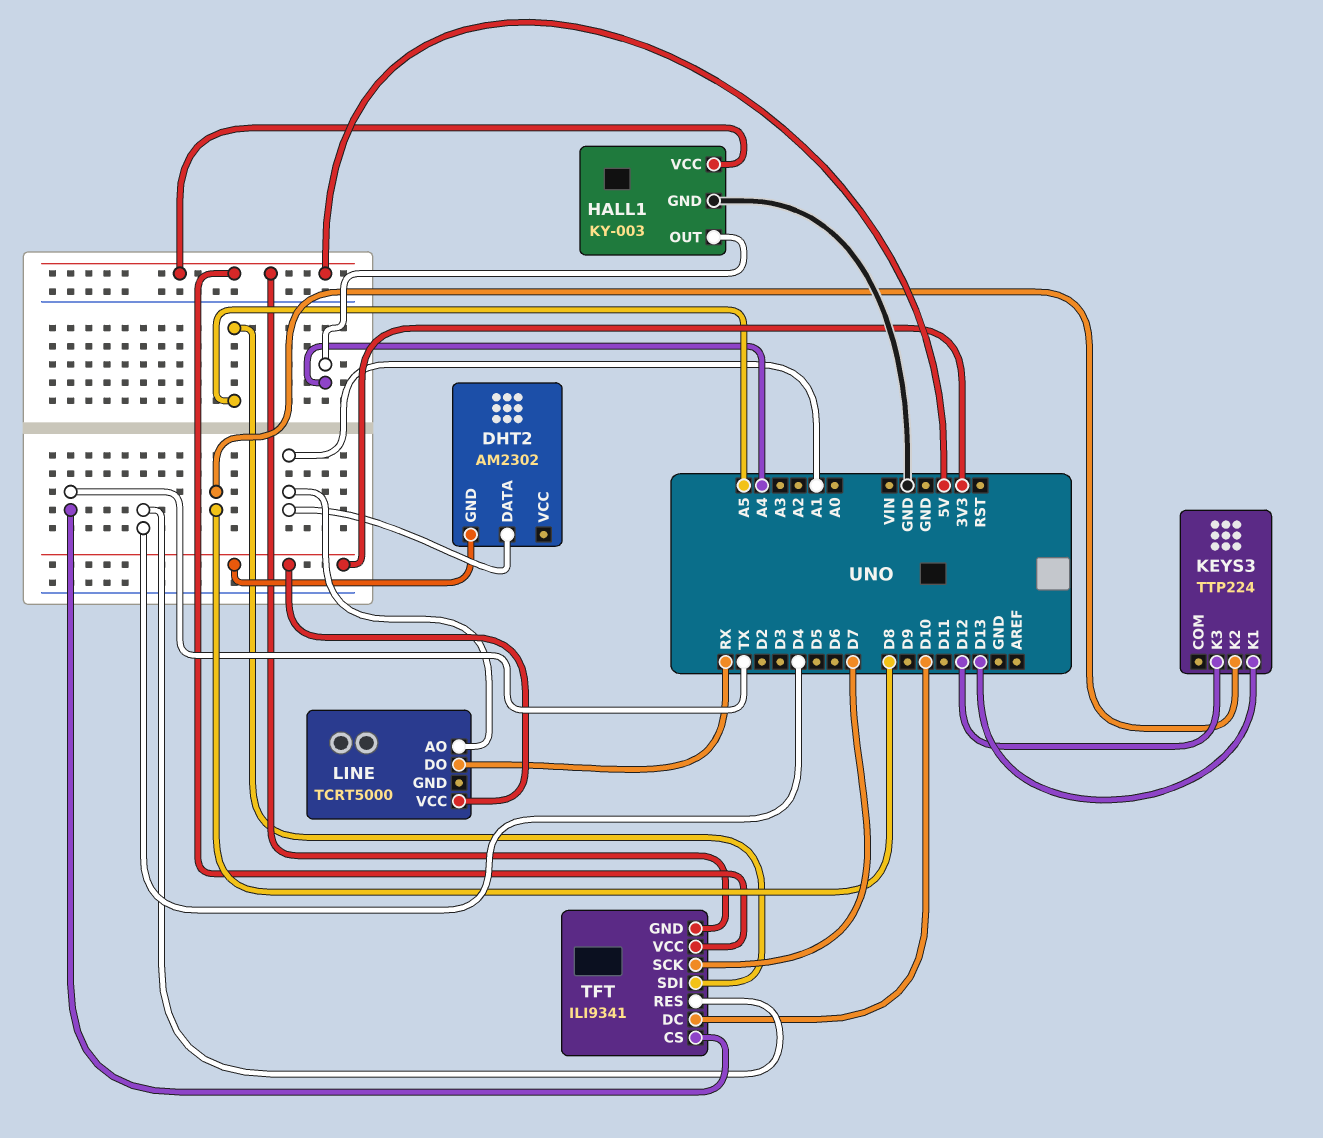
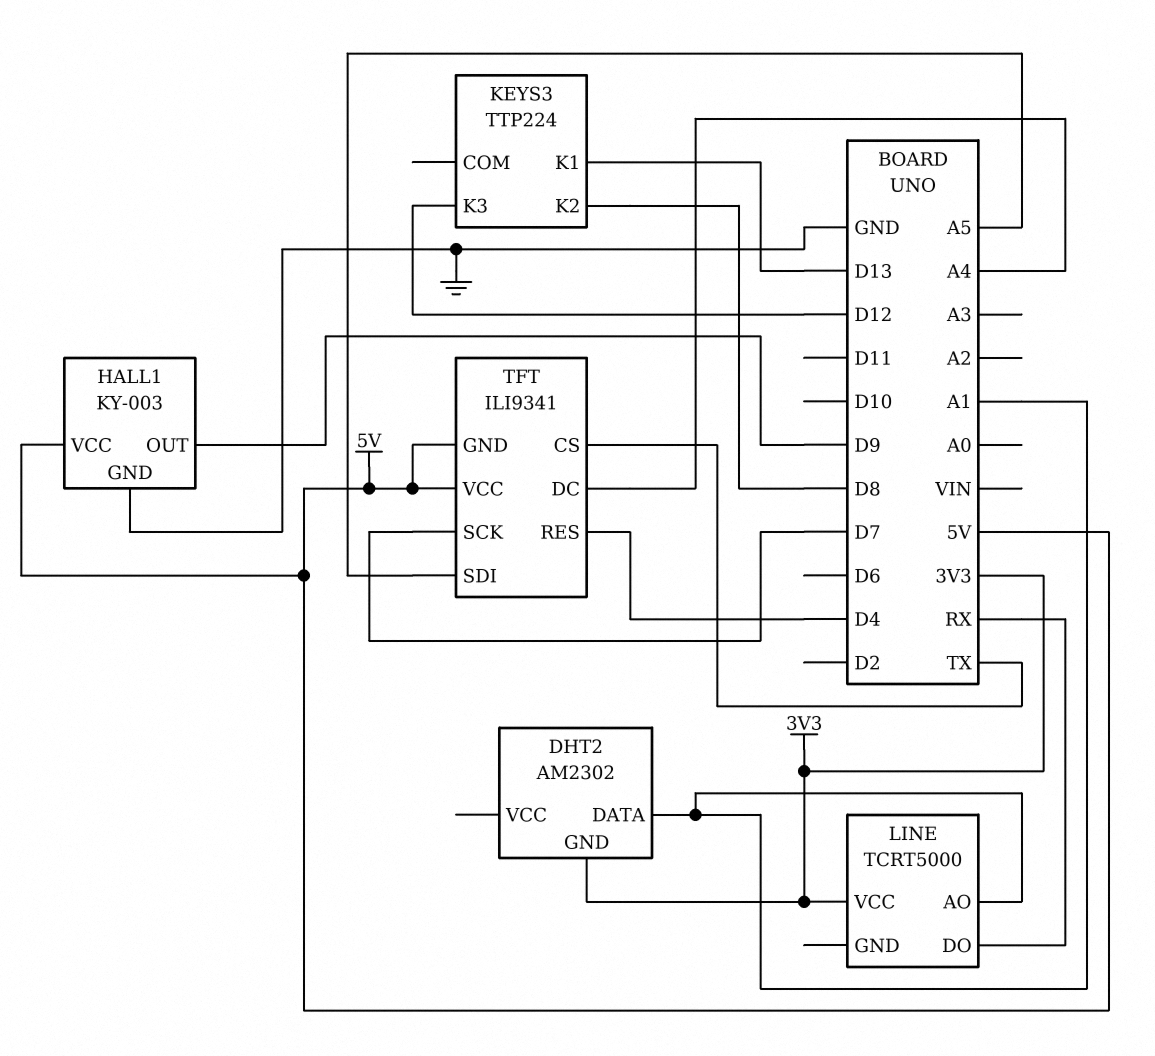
HALL1 pin OUT: A4 -> D9
TFT pin DC: D10 -> A4

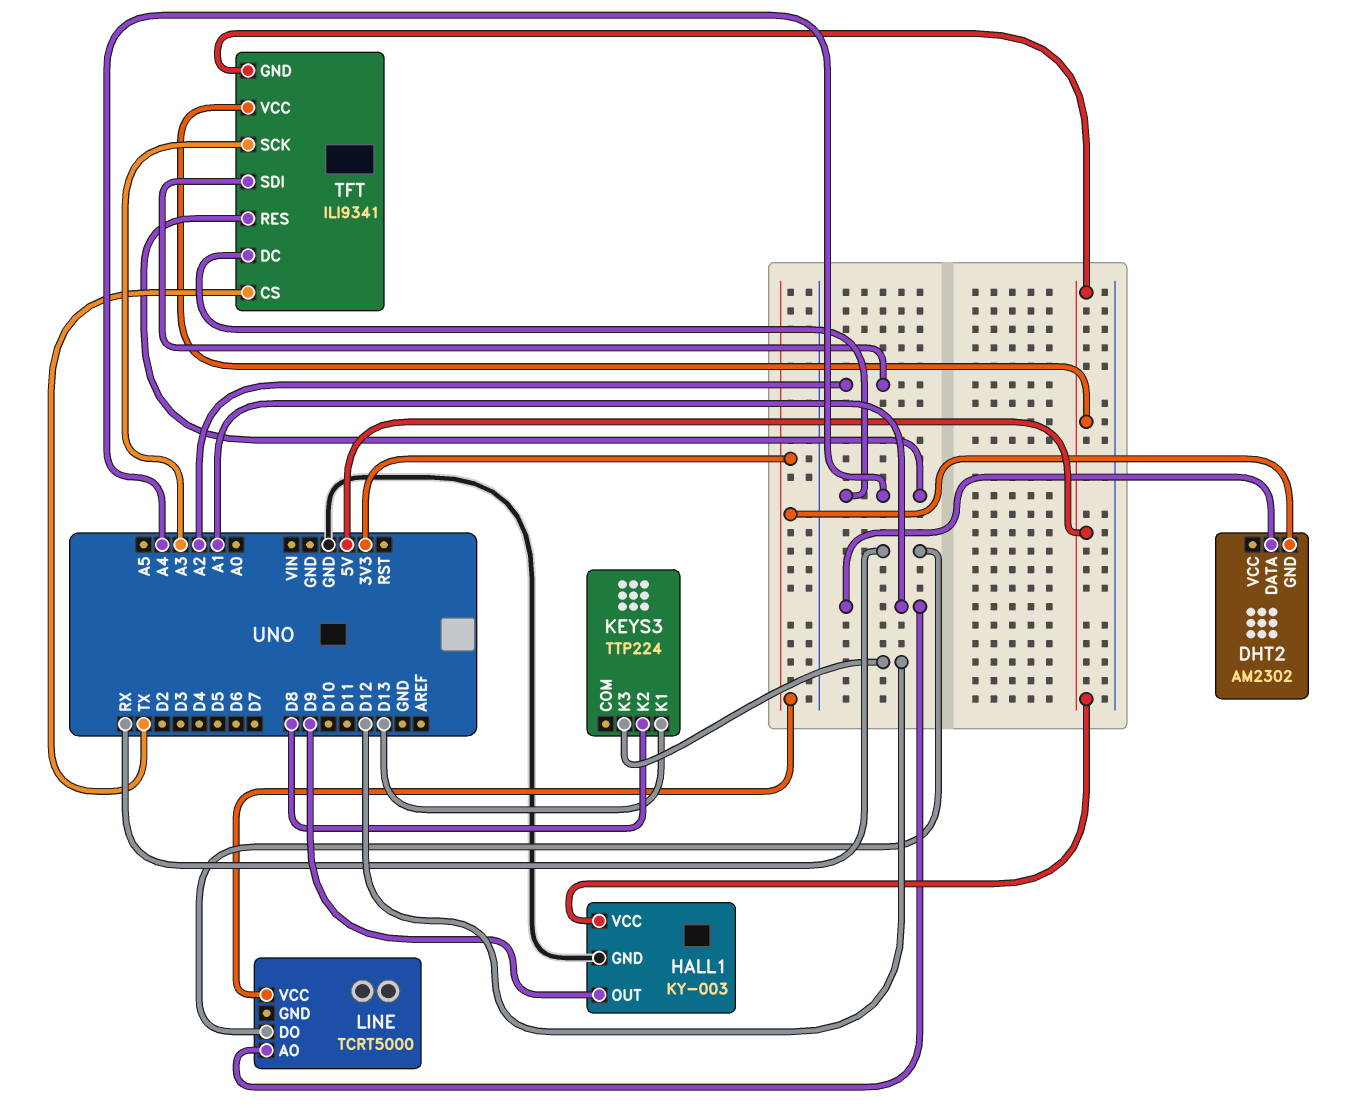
TFT pin RES: D4 -> A4
TFT pin SCK: D7 -> A3
TFT pin SDI: A5 -> A2

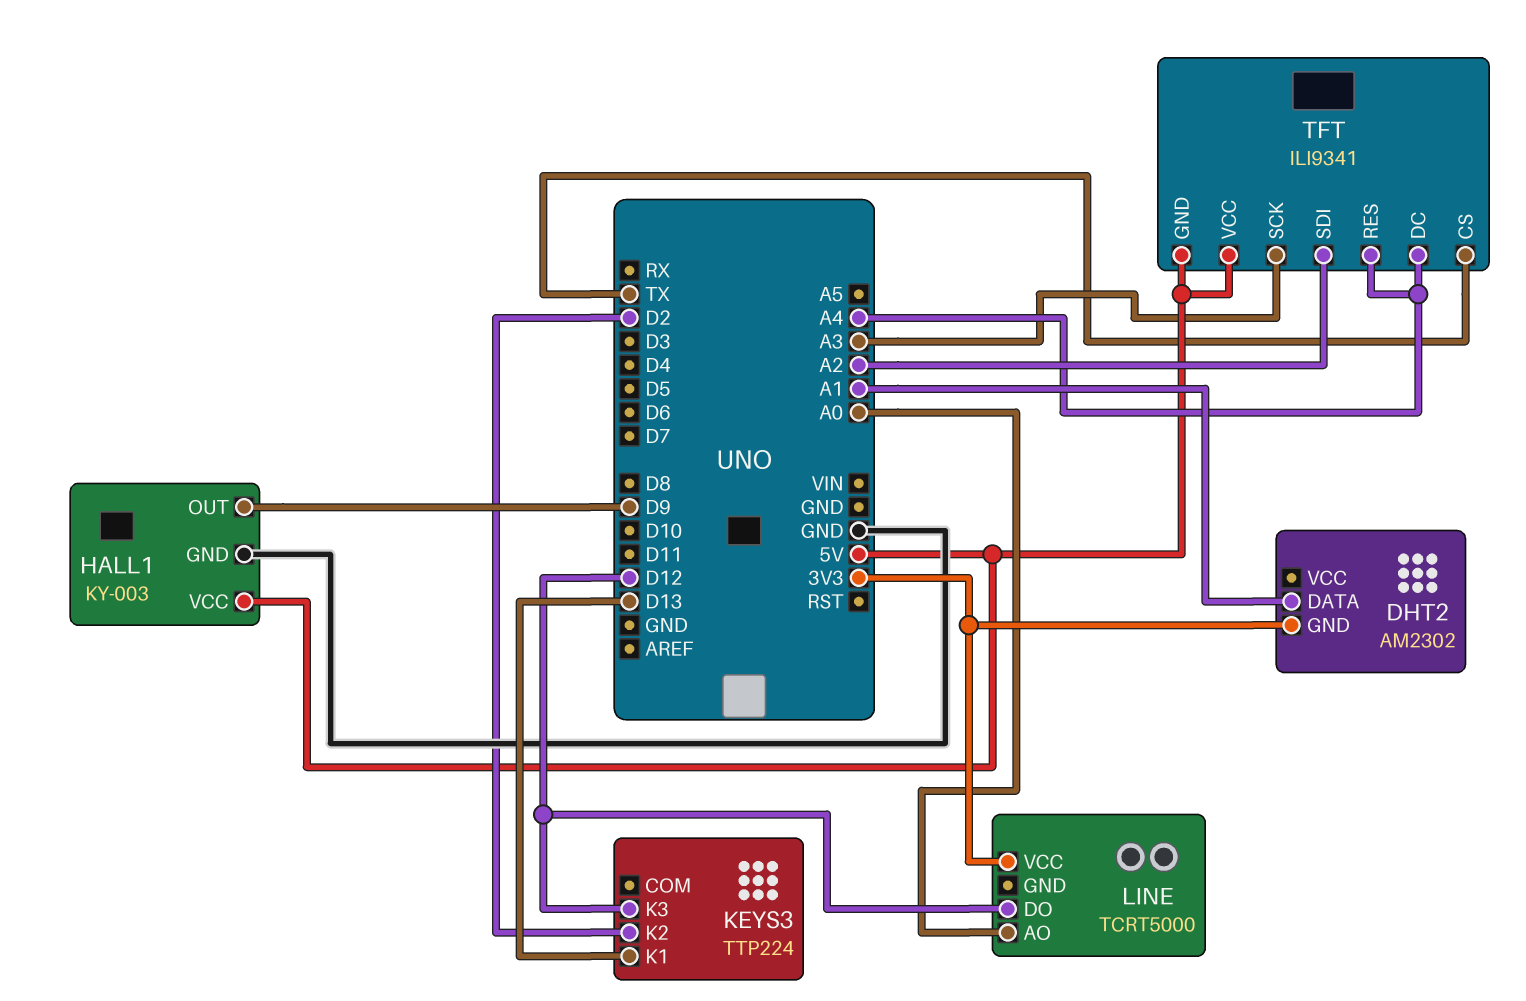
KEYS3 pin K2: D8 -> D2
LINE pin AO: A1 -> A0
LINE pin DO: RX -> D12

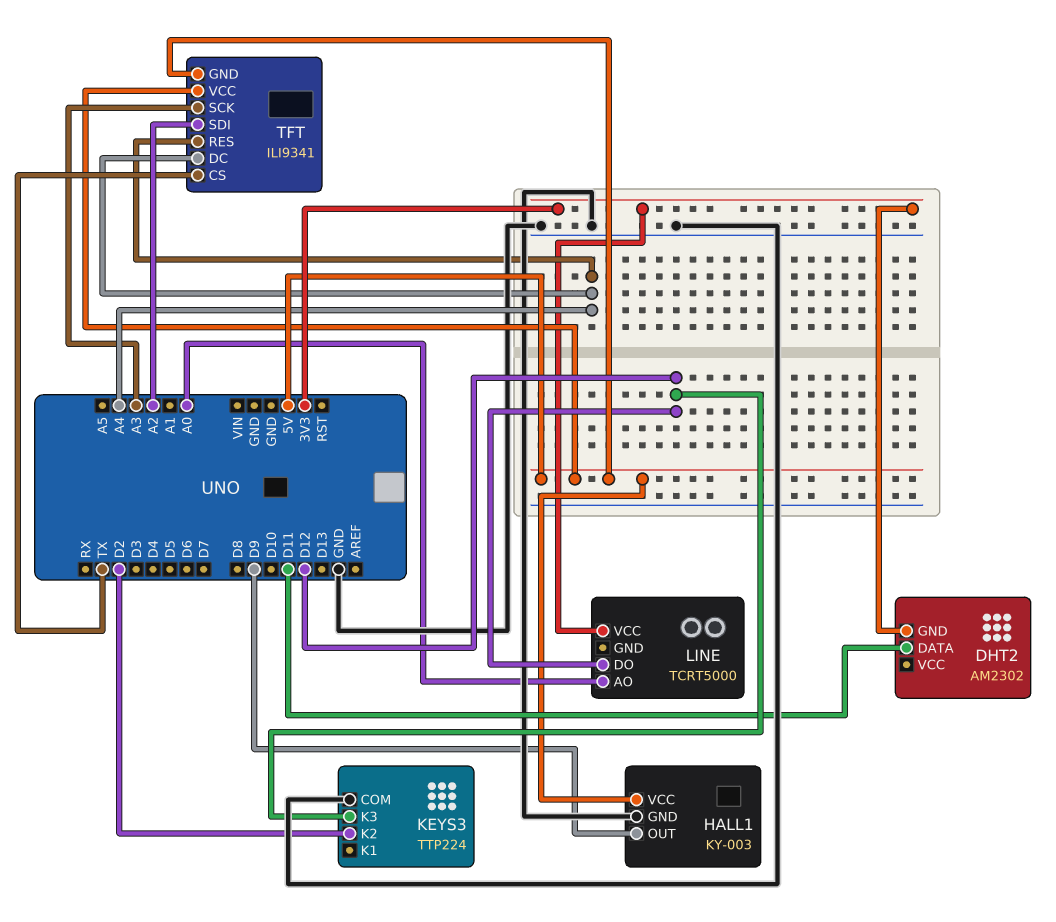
DHT2 pin DATA: A1 -> D11
KEYS3 pin COM: none -> GND
KEYS3 pin K1: D13 -> none

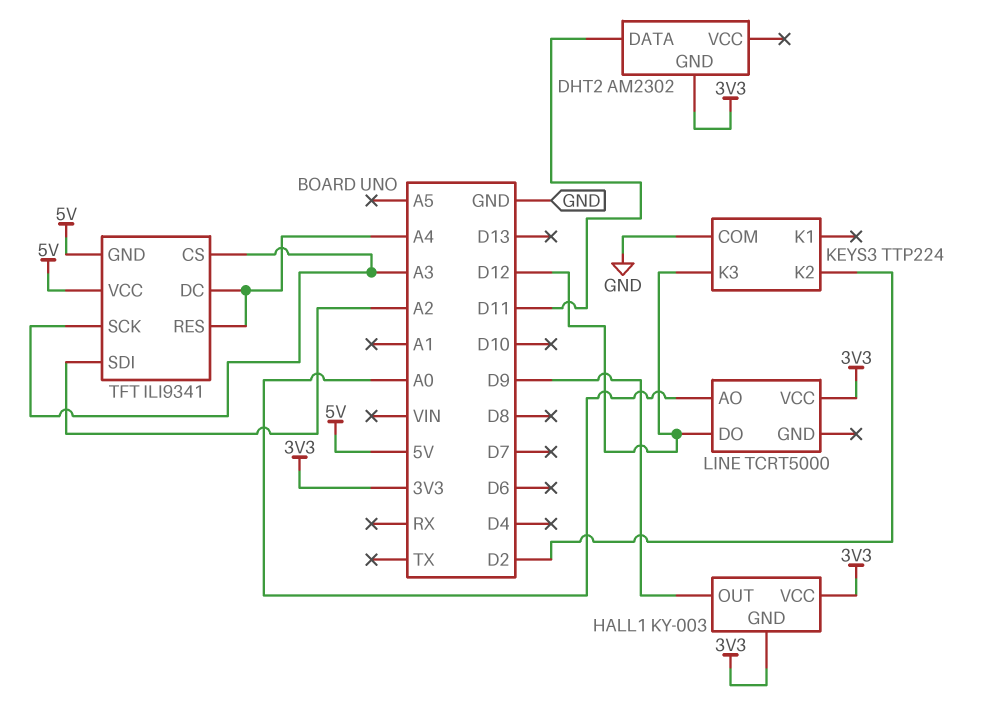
HALL1 pin GND: GND -> 3V3
HALL1 pin VCC: 5V -> 3V3
TFT pin CS: TX -> A3

